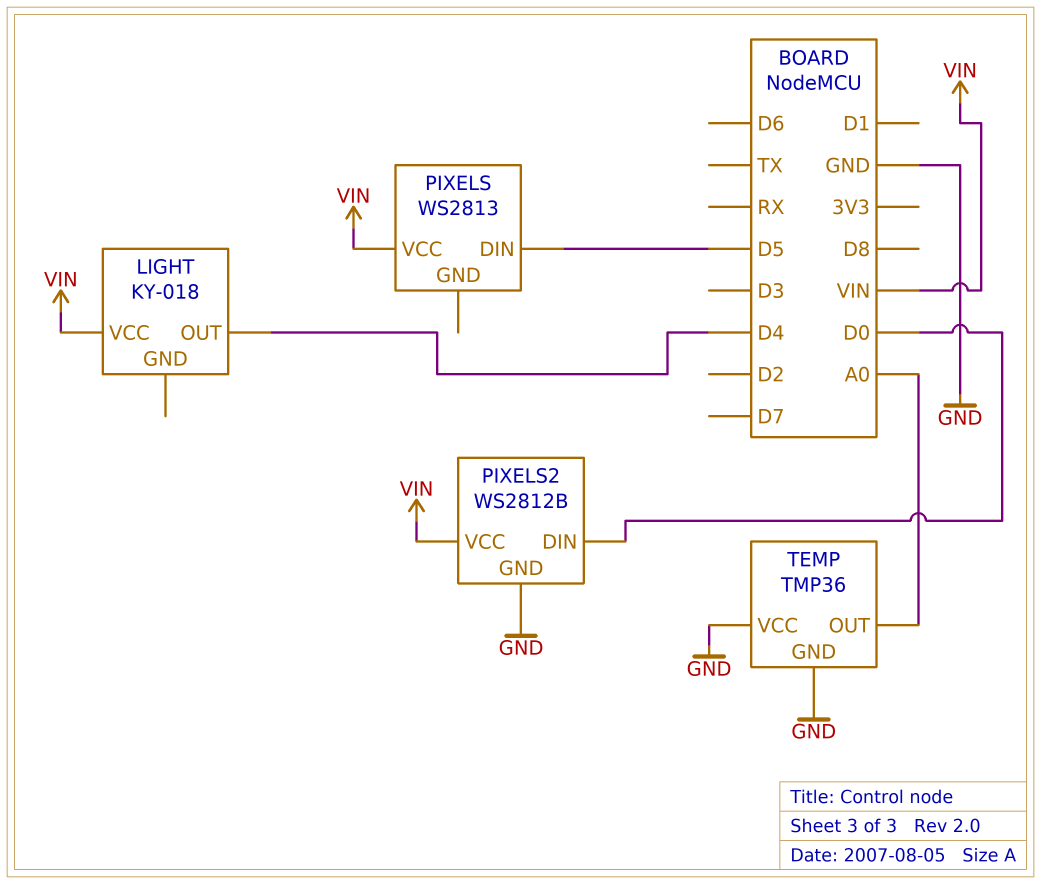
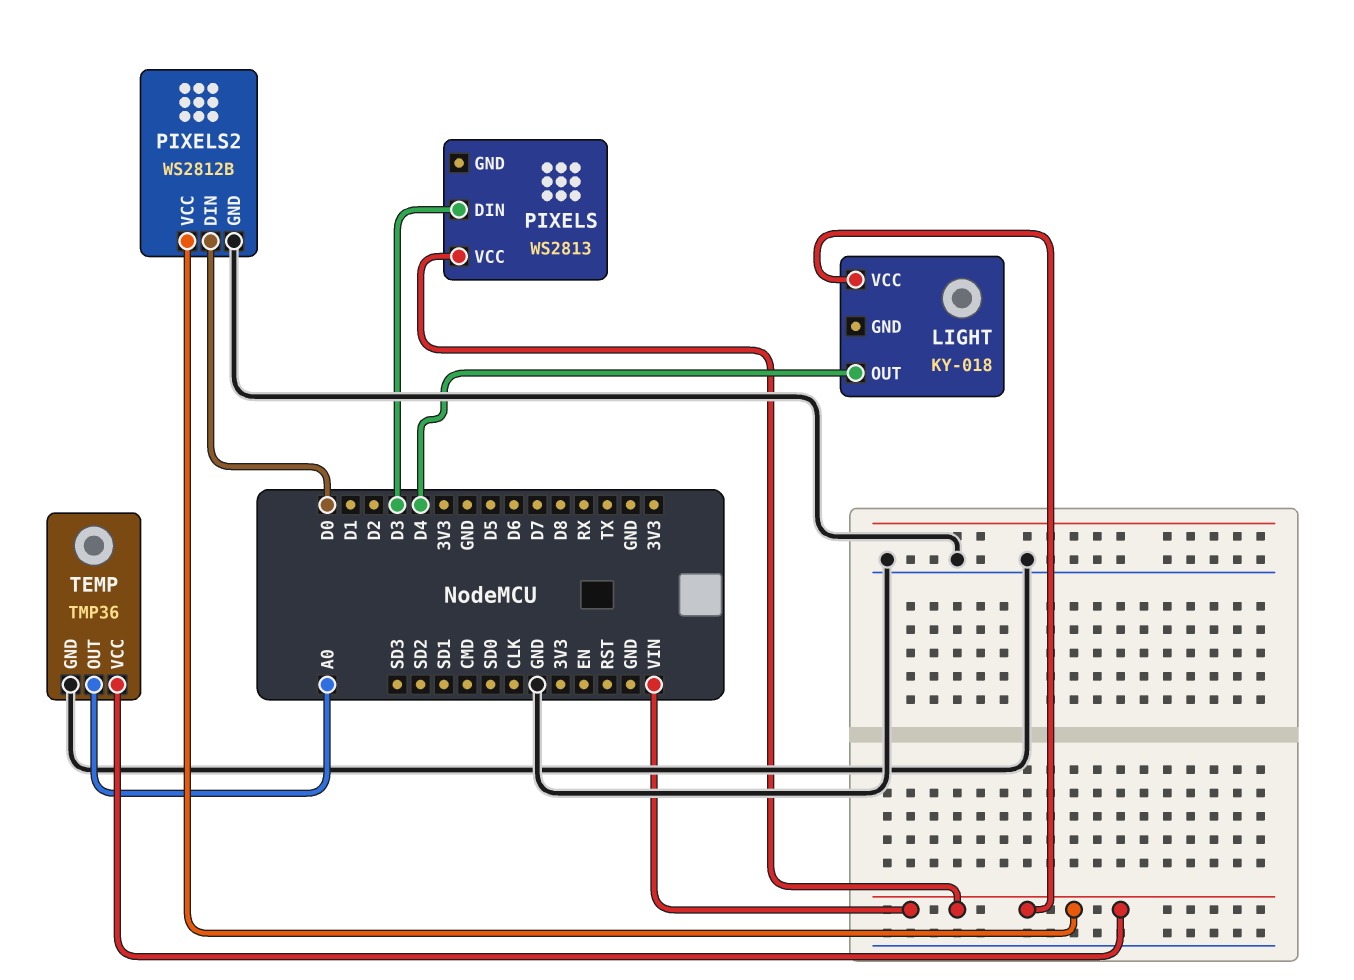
PIXELS pin DIN: D5 -> D3
TEMP pin VCC: GND -> VIN

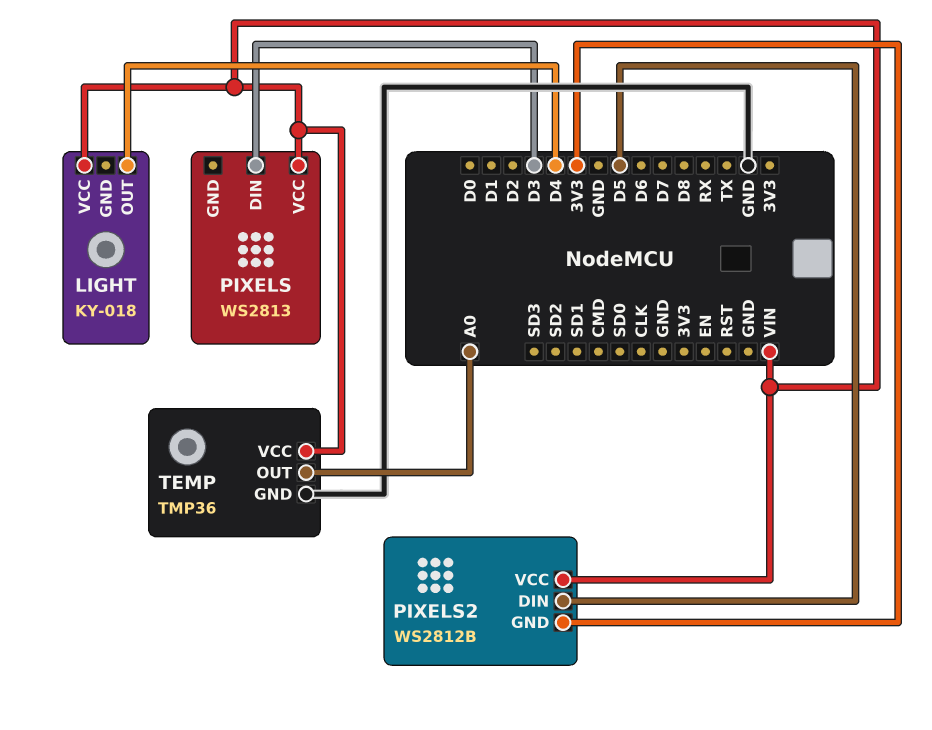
PIXELS2 pin DIN: D0 -> D5
PIXELS2 pin GND: GND -> 3V3

